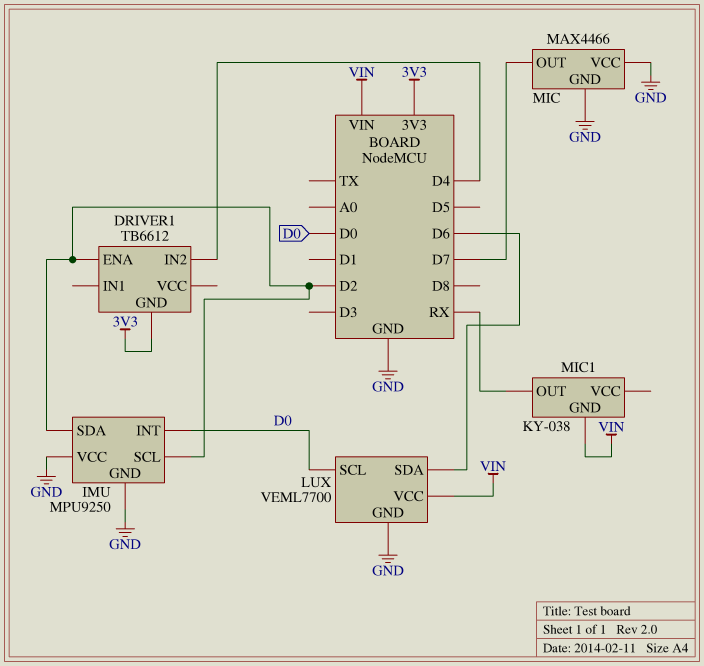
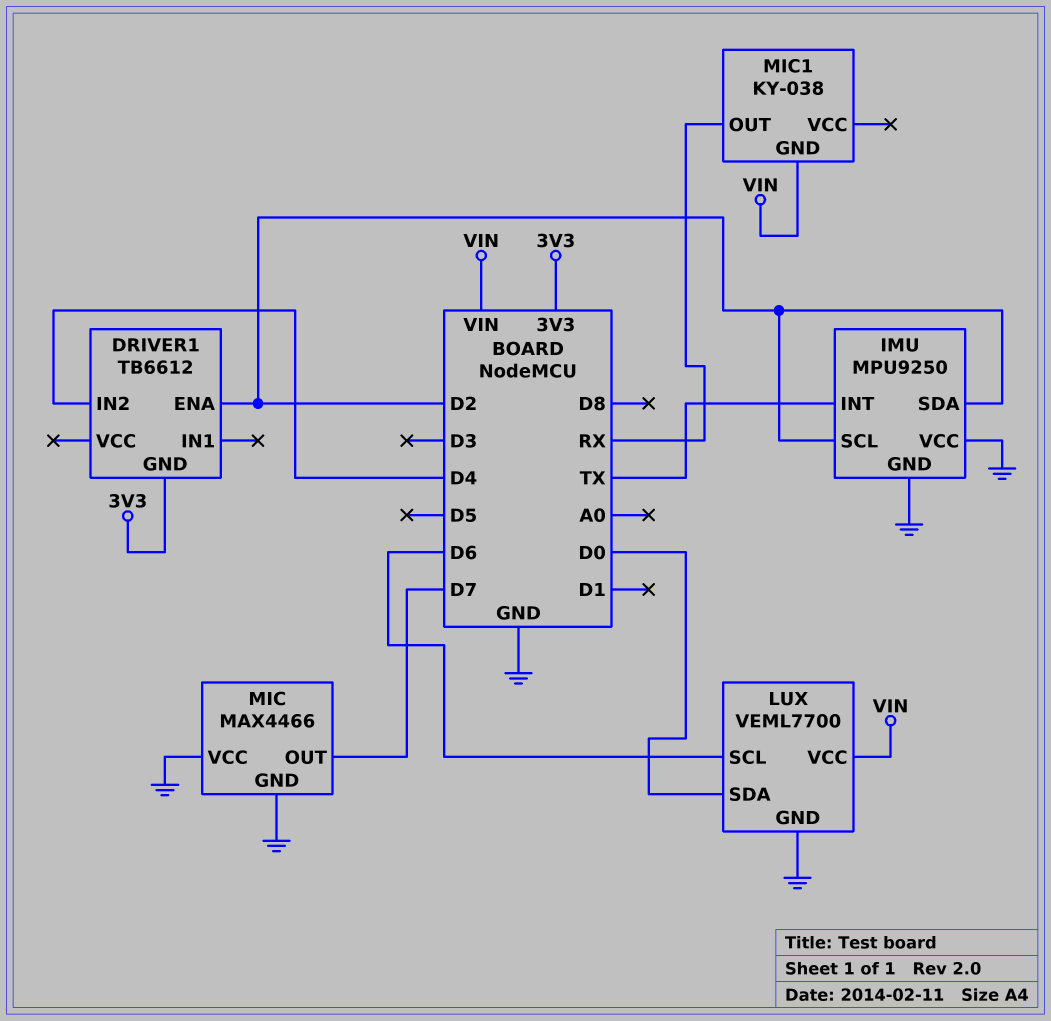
IMU pin INT: D0 -> TX
LUX pin SCL: D0 -> D6
LUX pin SDA: D6 -> D0

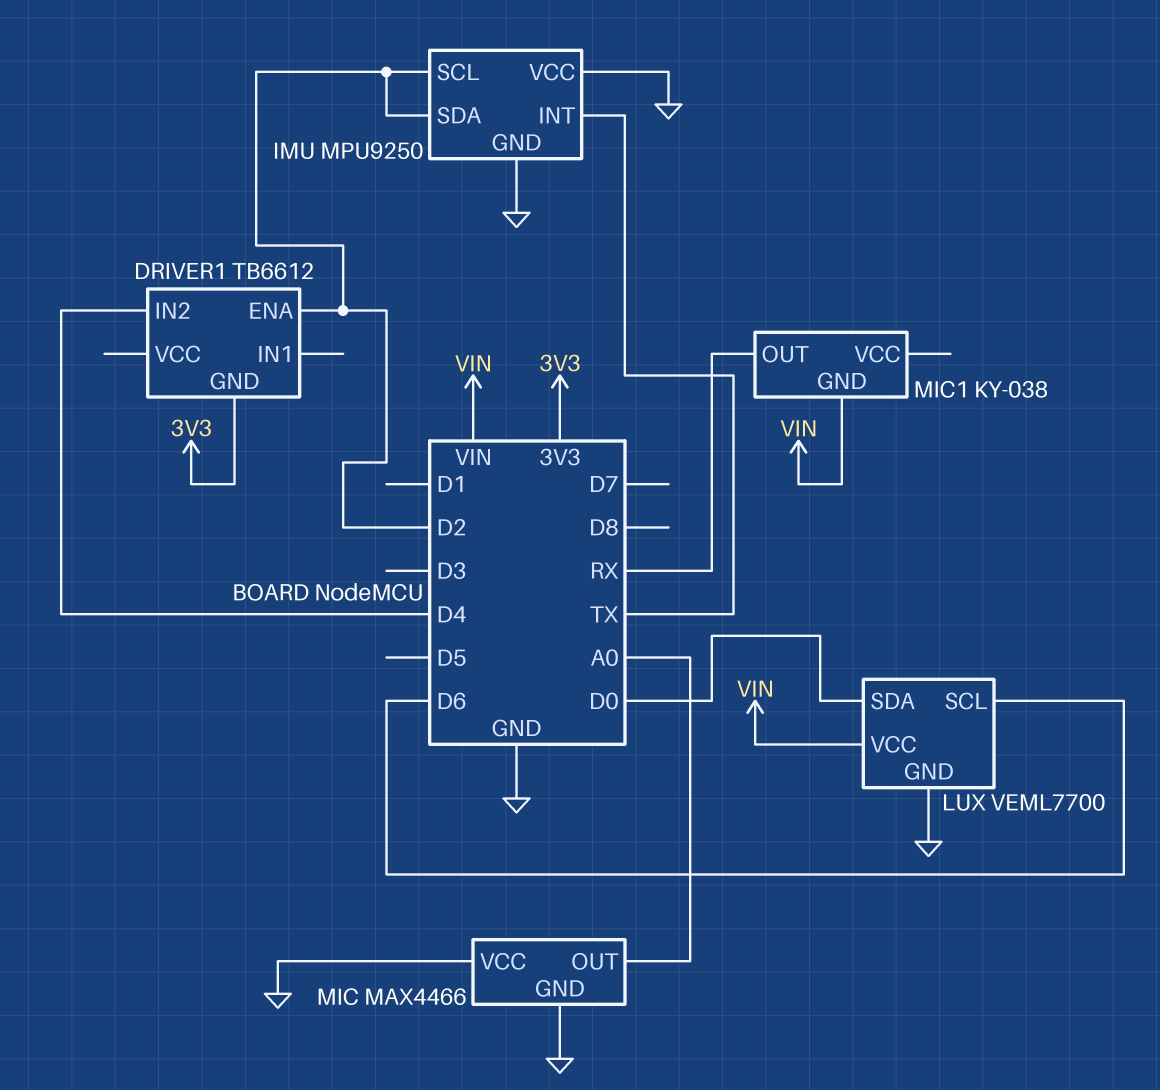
MIC pin OUT: D7 -> A0

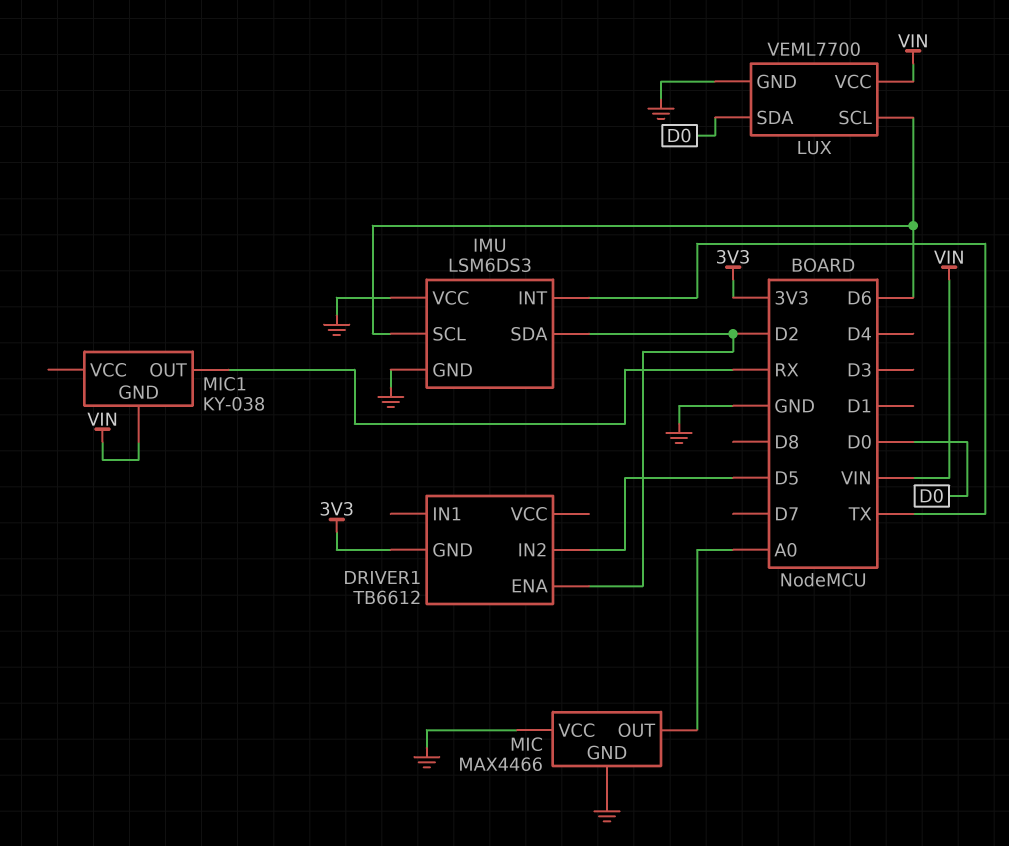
DRIVER1 pin IN2: D4 -> D5
IMU: MPU9250 -> LSM6DS3
IMU pin SCL: D2 -> D6

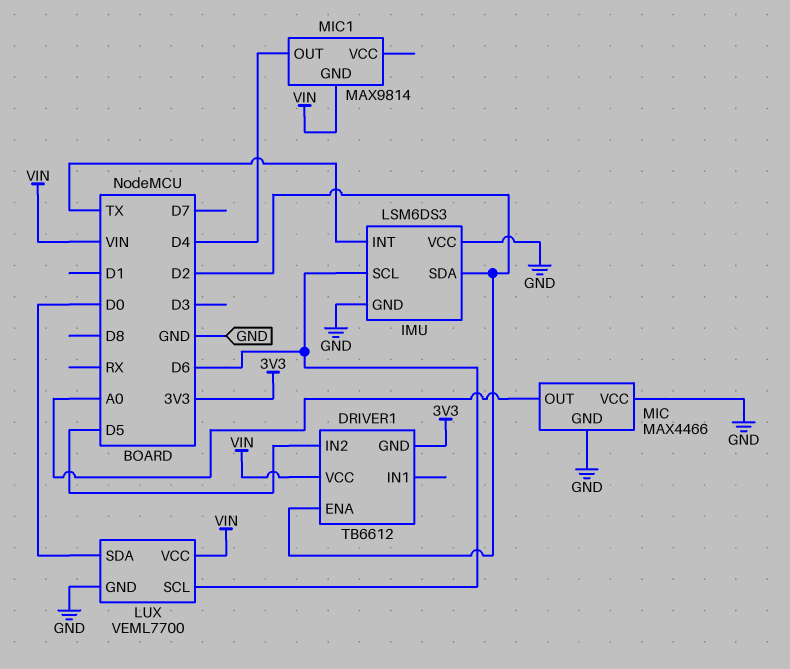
DRIVER1 pin VCC: none -> VIN
MIC1: KY-038 -> MAX9814
MIC1 pin OUT: RX -> D4

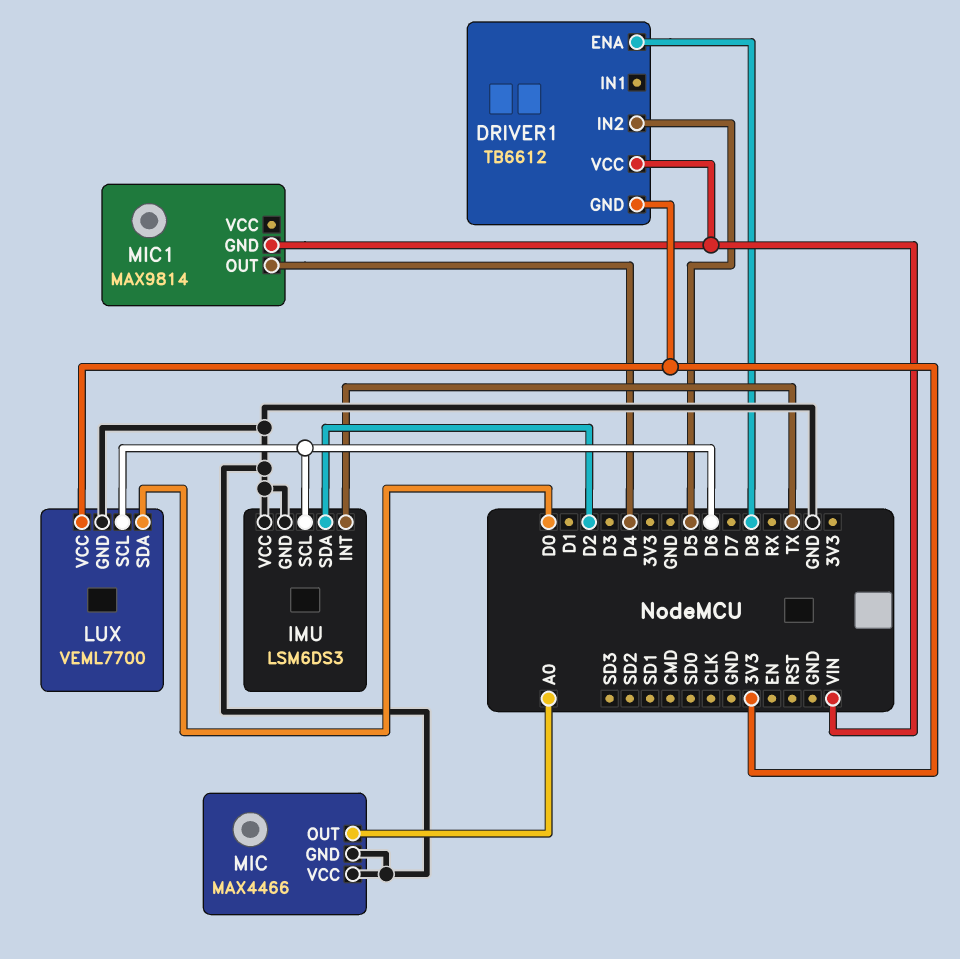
DRIVER1 pin ENA: D2 -> D8
LUX pin VCC: VIN -> 3V3

